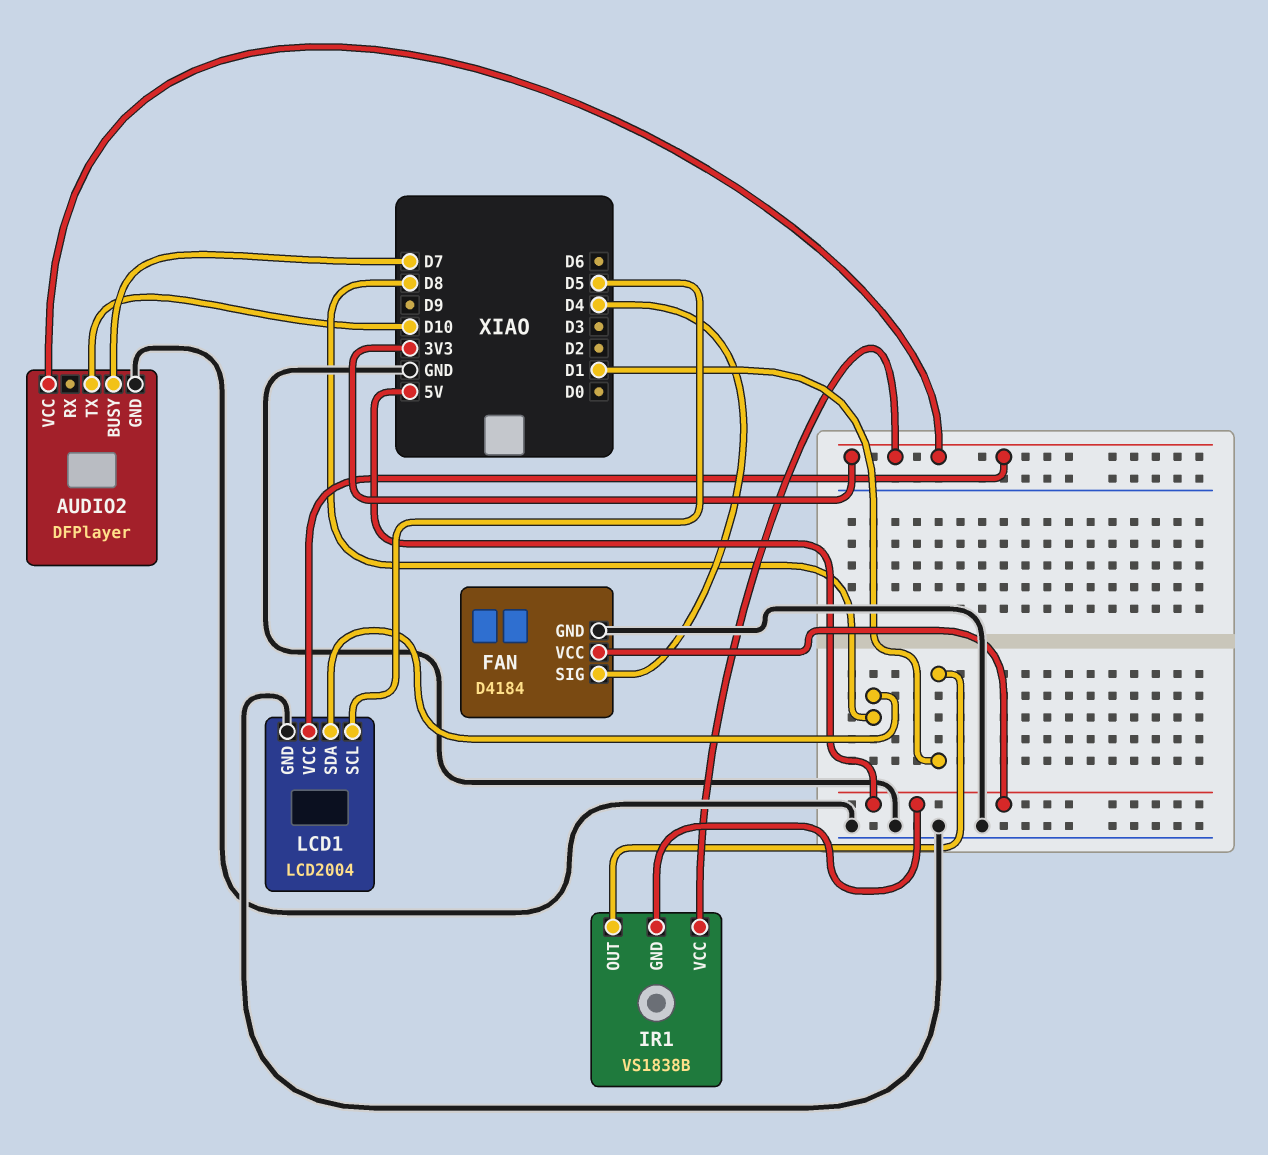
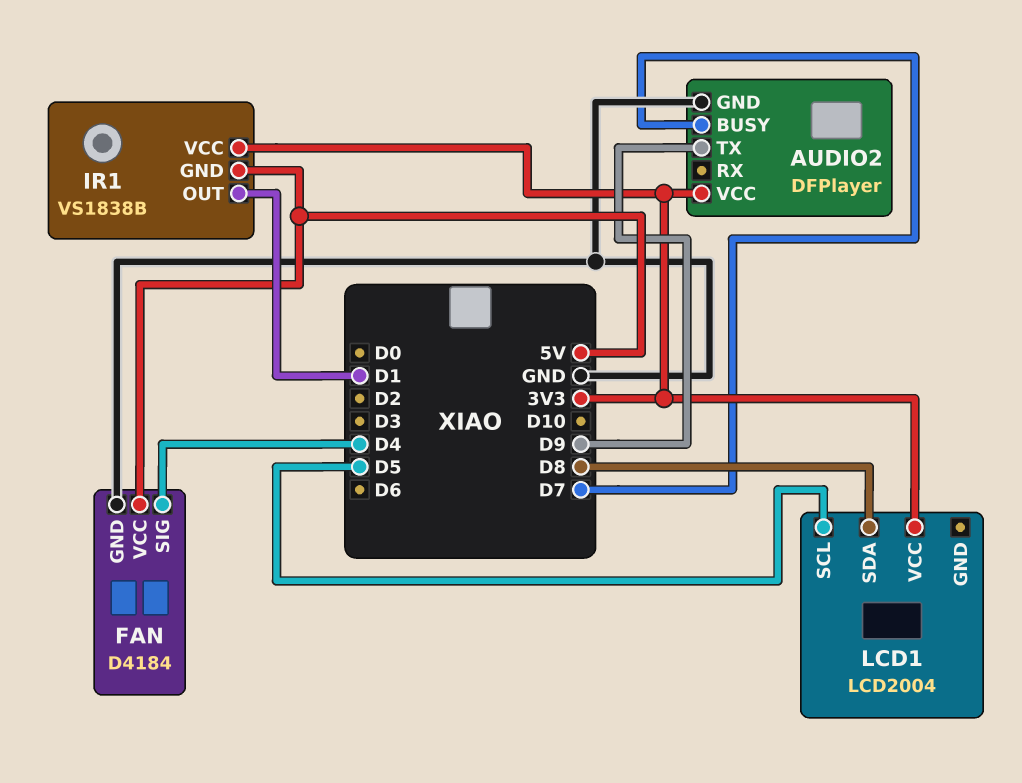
AUDIO2 pin TX: D10 -> D9
LCD1 pin GND: GND -> none

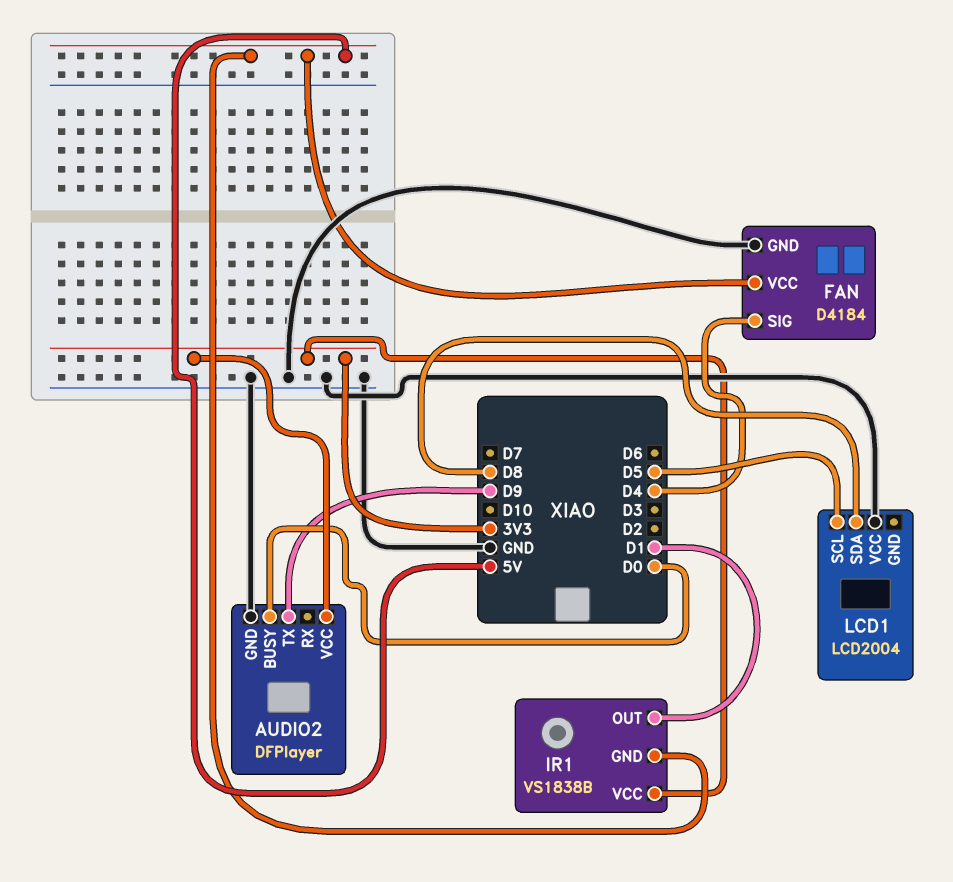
AUDIO2 pin BUSY: D7 -> D0
LCD1 pin VCC: 3V3 -> GND

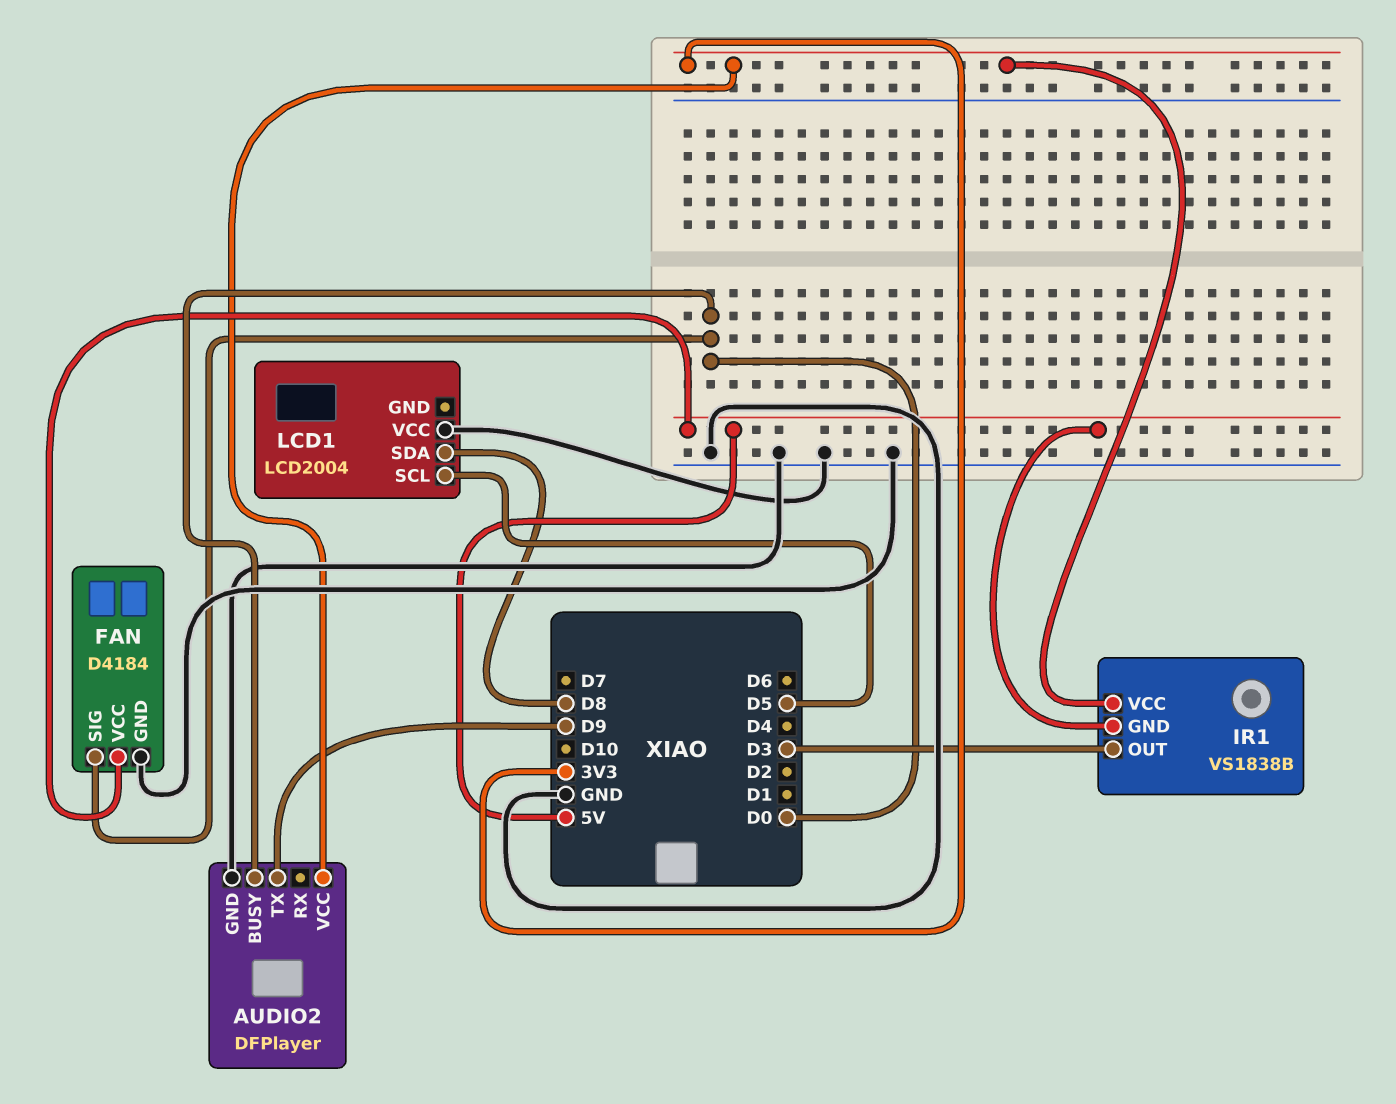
FAN pin SIG: D4 -> D0
IR1 pin OUT: D1 -> D3

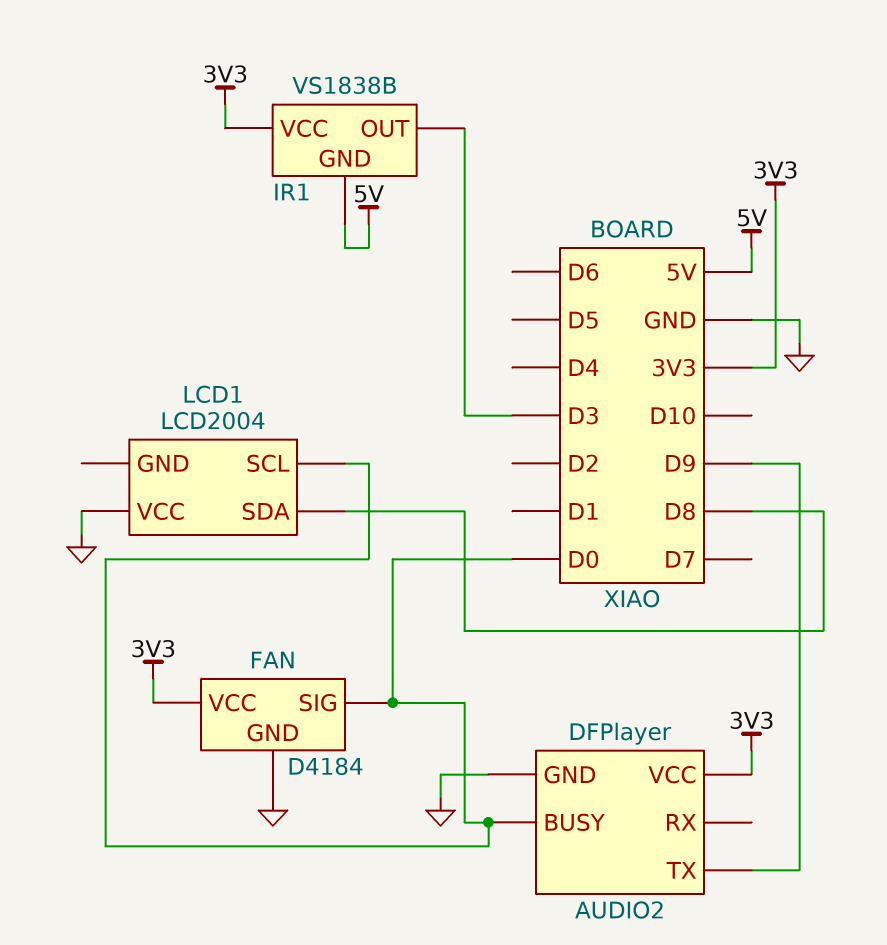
FAN pin VCC: 5V -> 3V3
LCD1 pin SCL: D5 -> D0

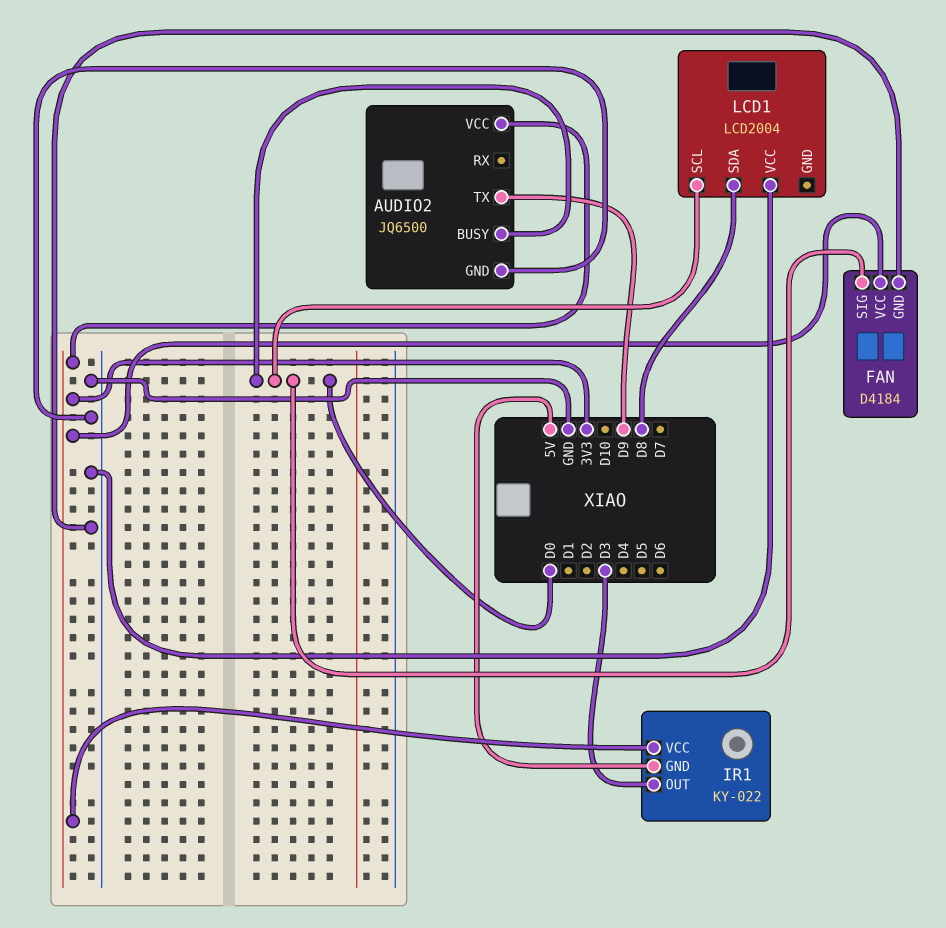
AUDIO2: DFPlayer -> JQ6500
IR1: VS1838B -> KY-022

